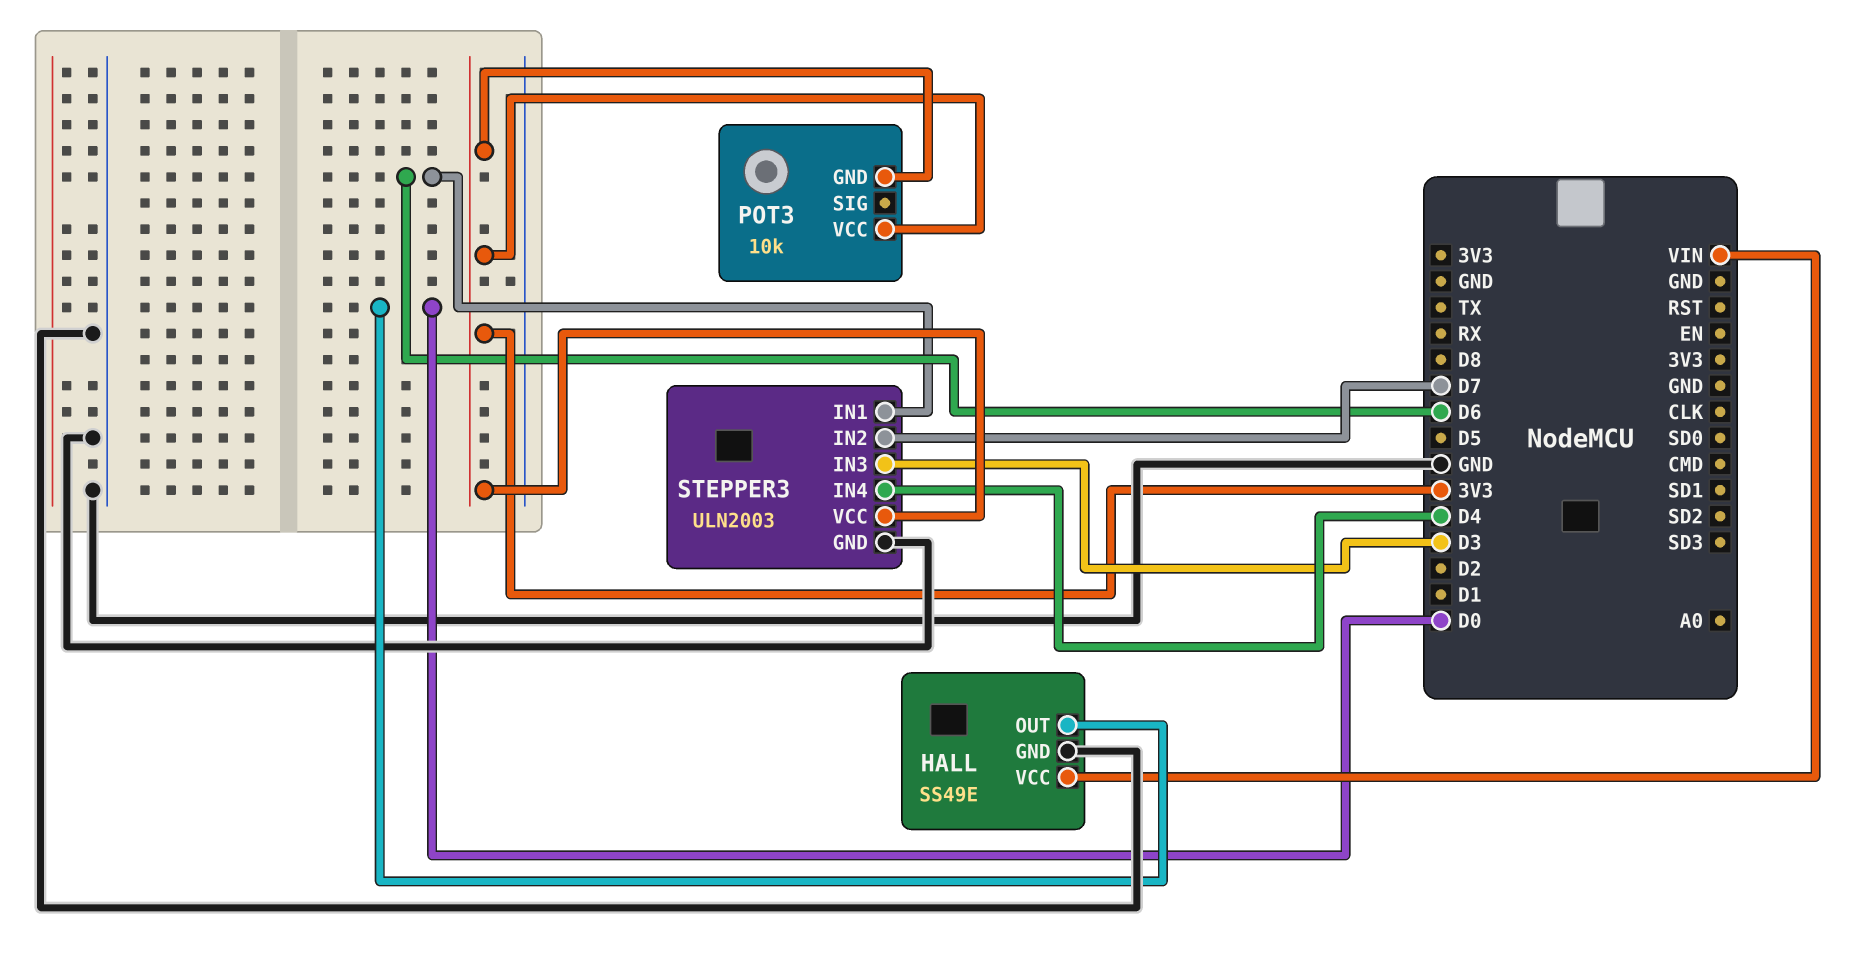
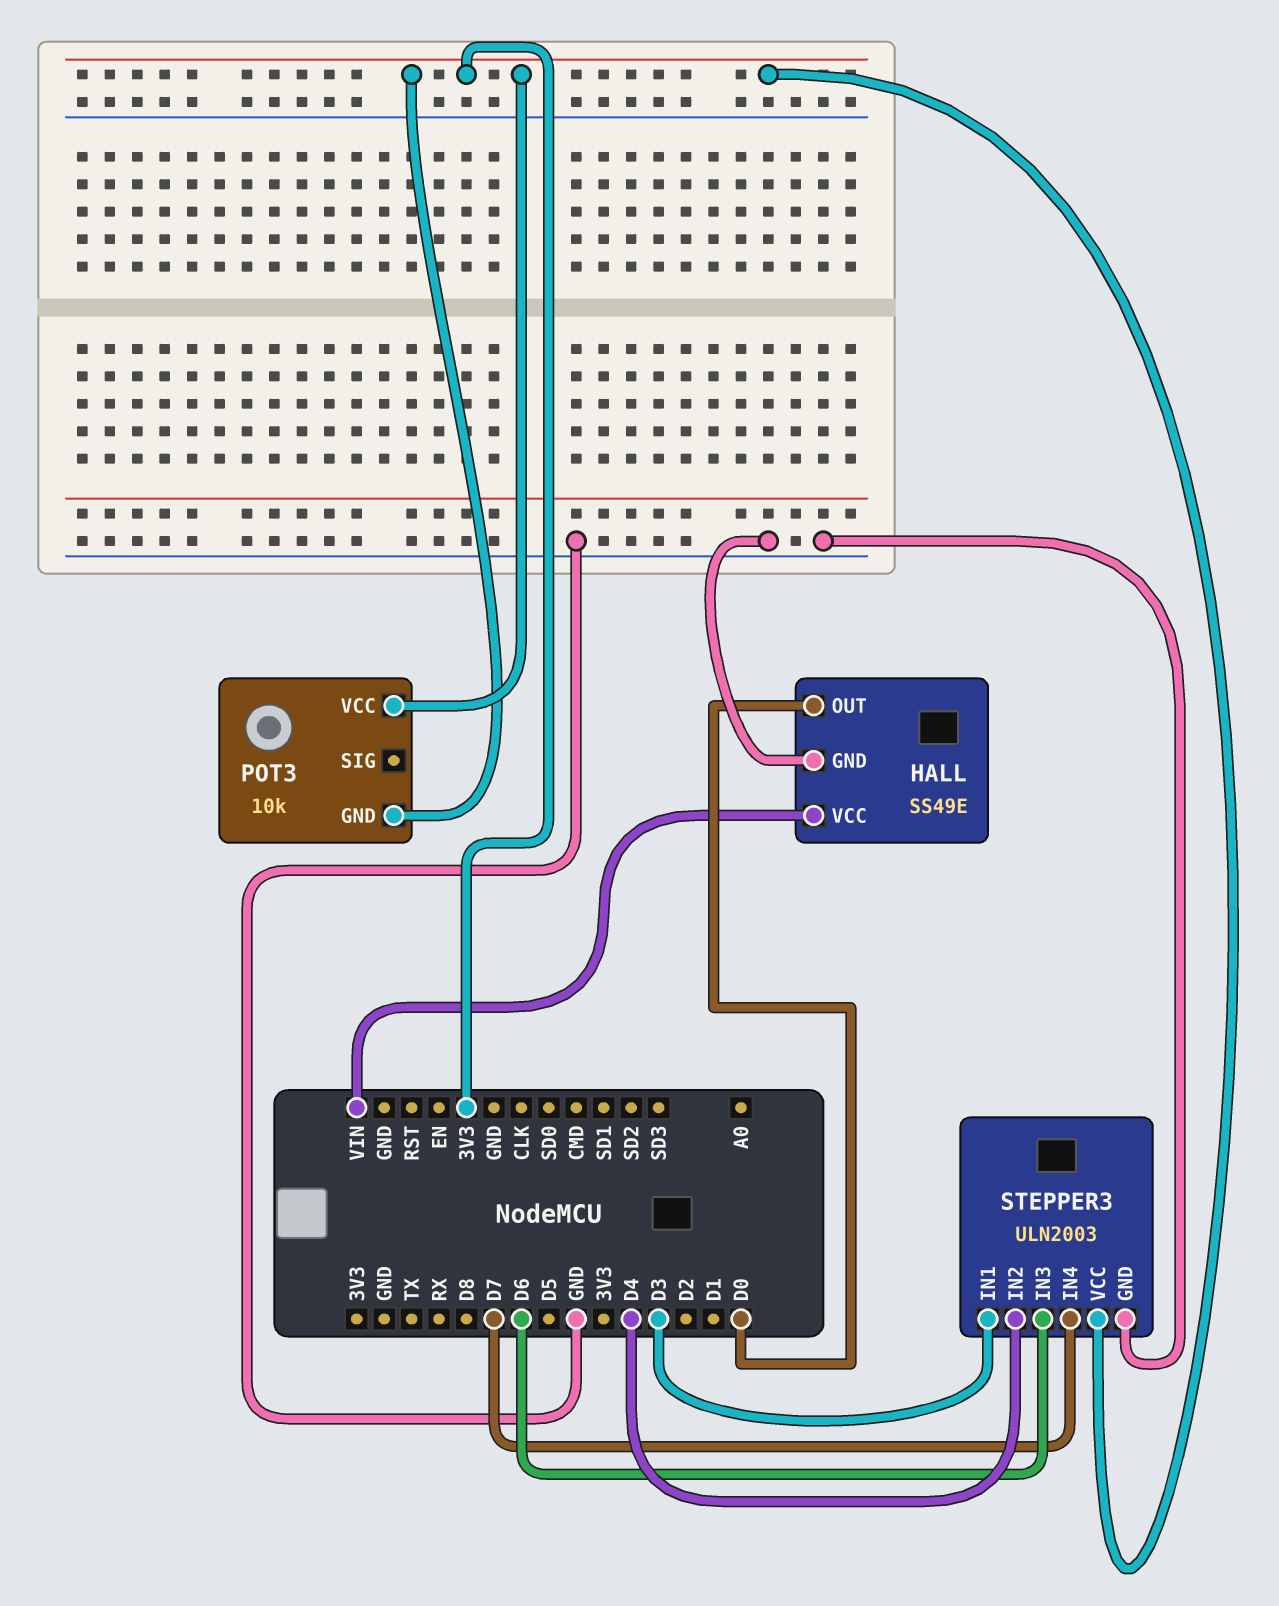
STEPPER3 pin IN1: D6 -> D3
STEPPER3 pin IN2: D7 -> D4
STEPPER3 pin IN3: D3 -> D6
STEPPER3 pin IN4: D4 -> D7

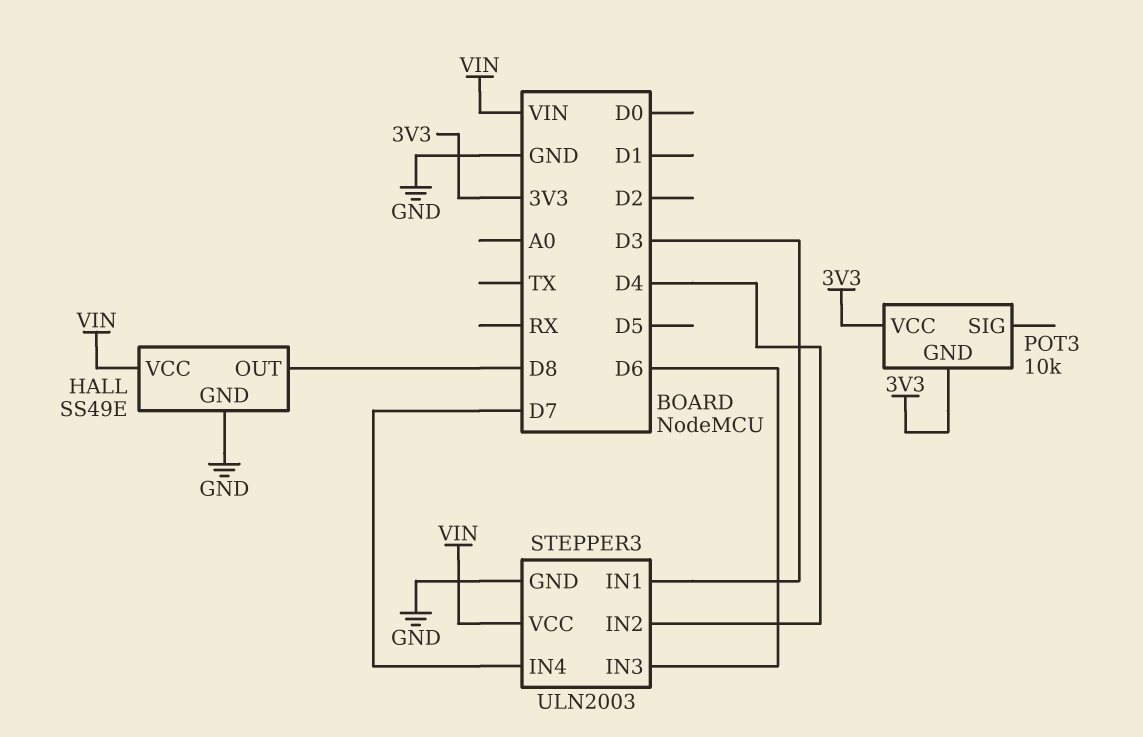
HALL pin OUT: D0 -> D8
STEPPER3 pin VCC: 3V3 -> VIN

